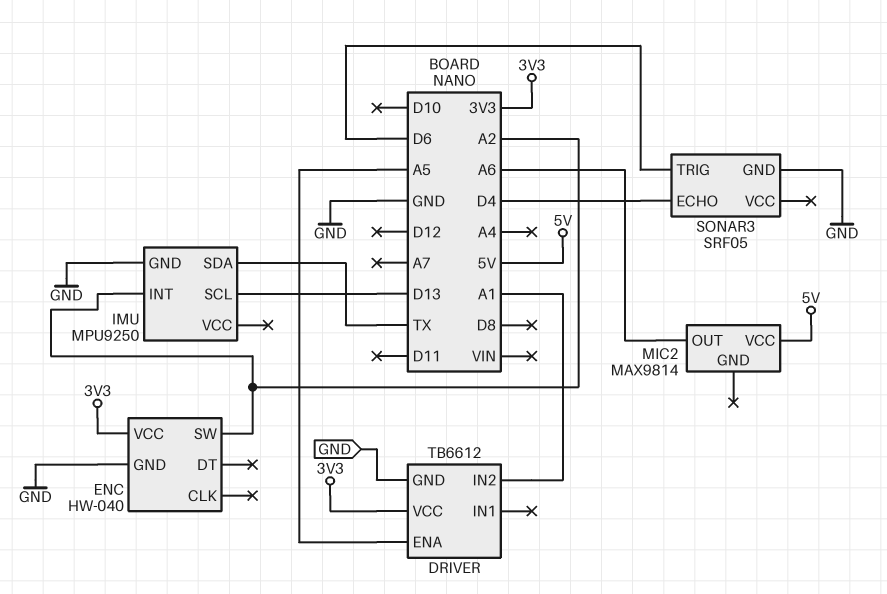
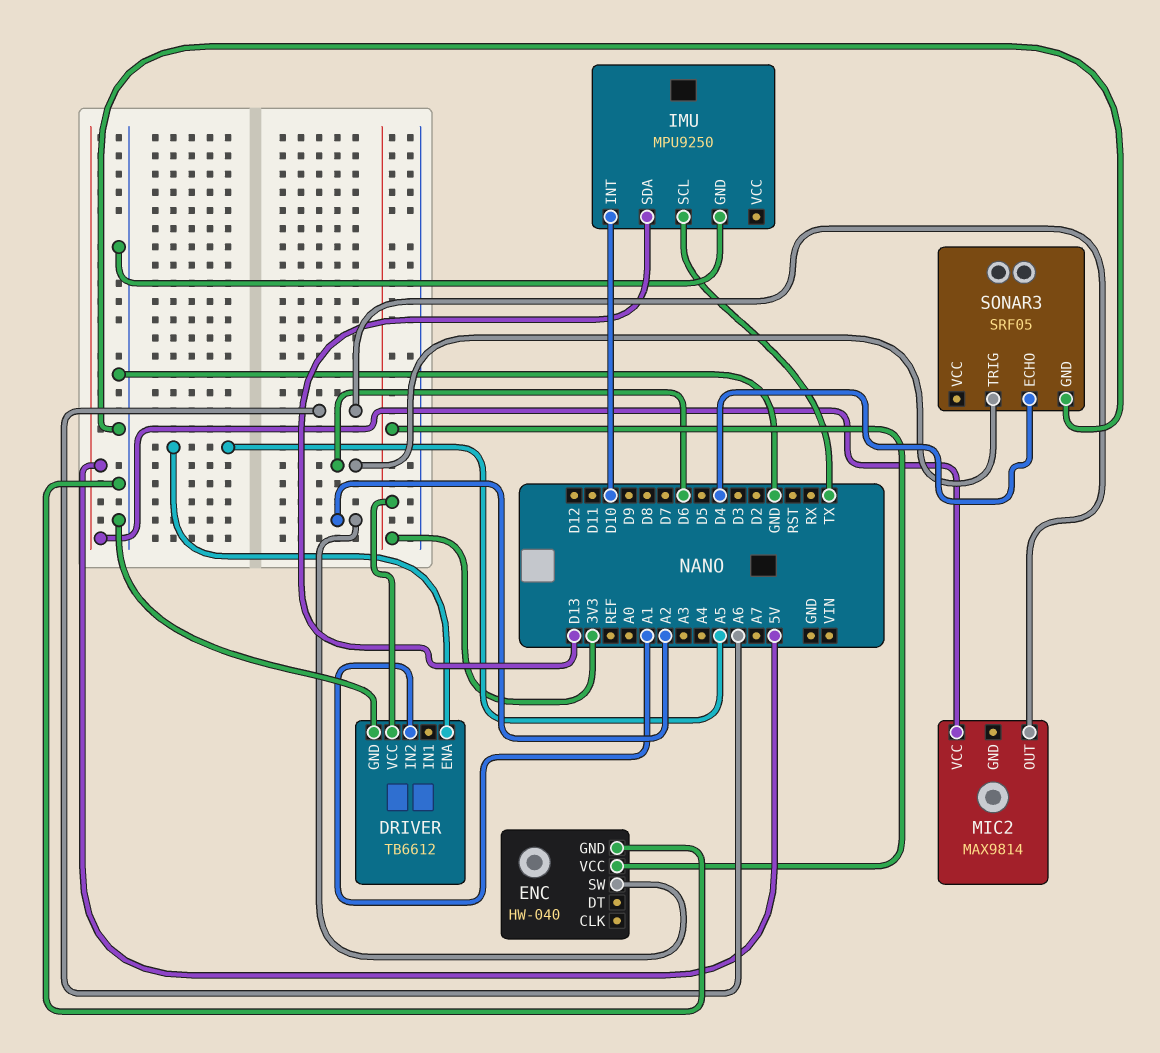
IMU pin INT: A2 -> D10
IMU pin SCL: D13 -> TX
IMU pin SDA: TX -> D13

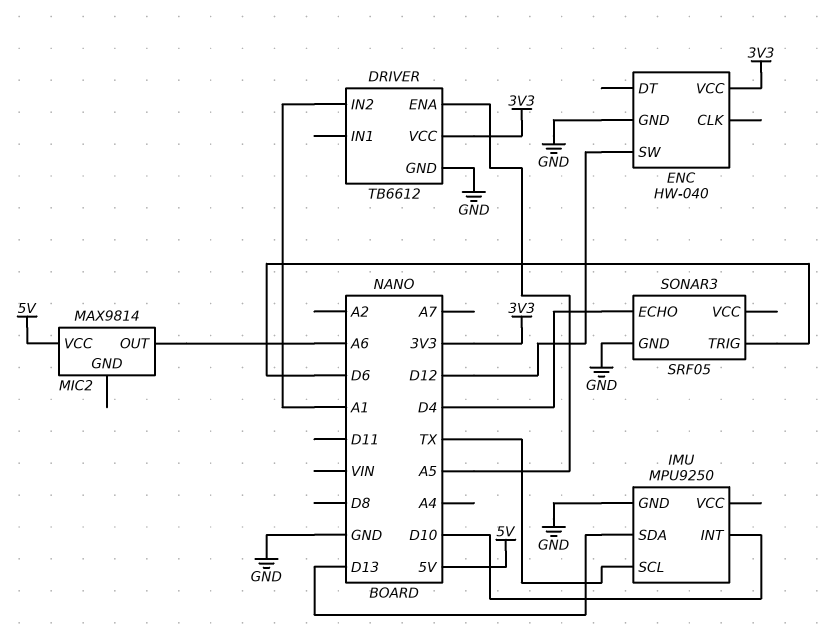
ENC pin SW: A2 -> D12

